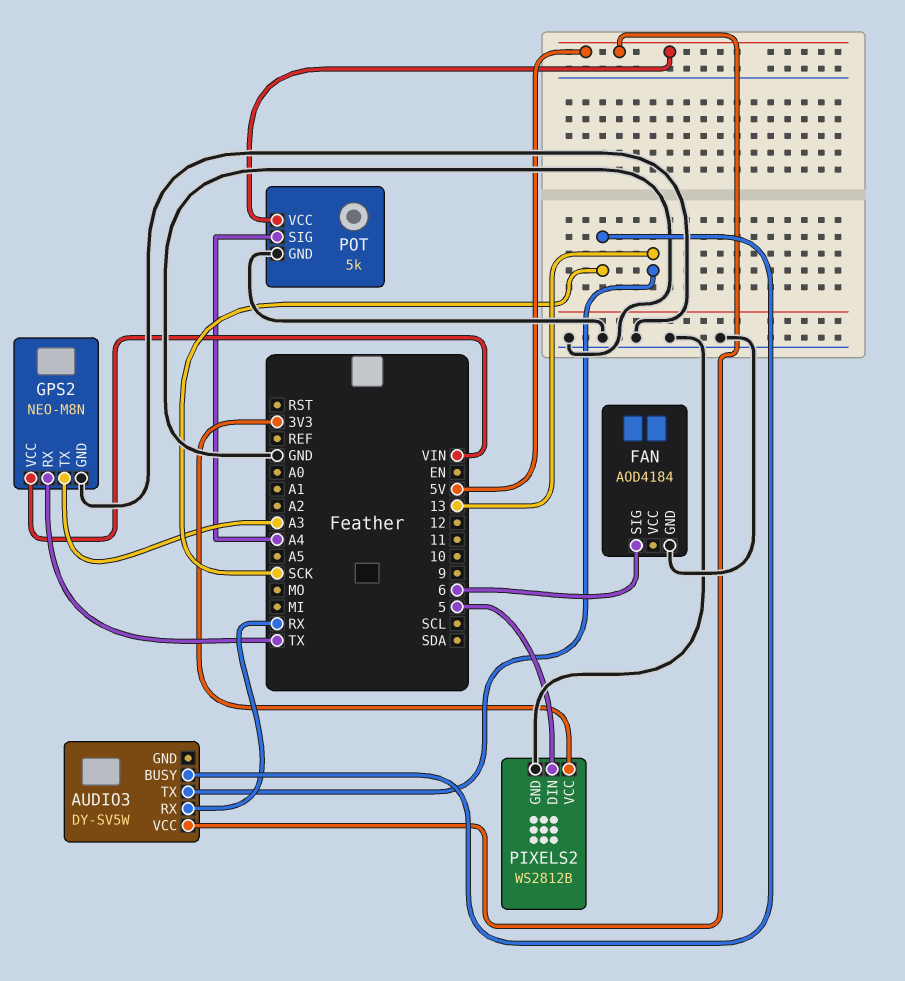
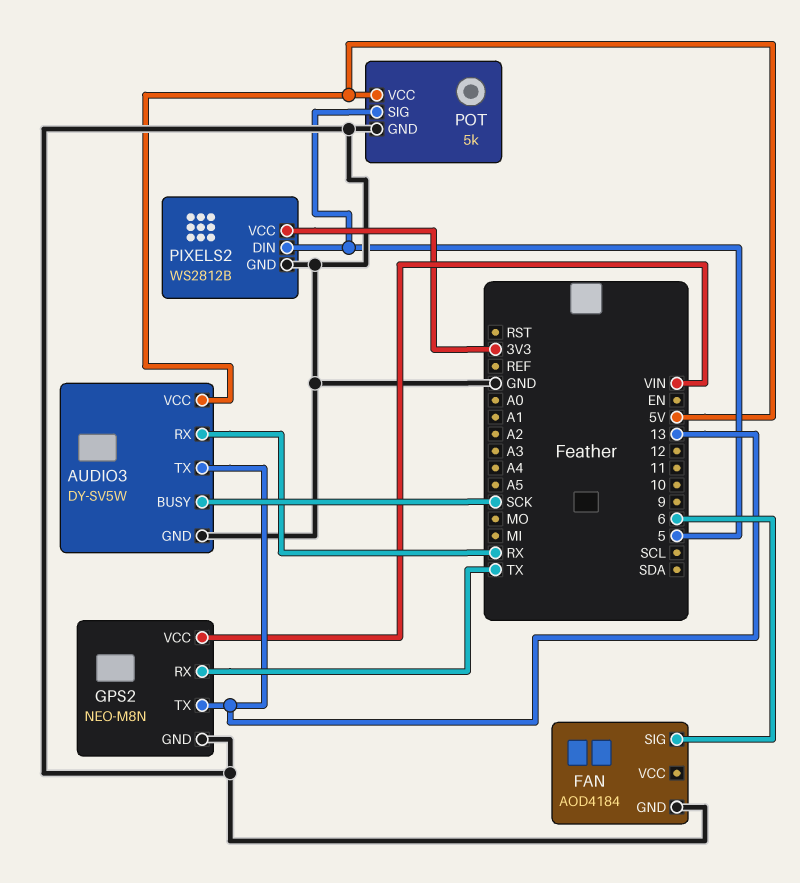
AUDIO3 pin GND: none -> GND
GPS2 pin TX: A3 -> 13
POT pin SIG: A4 -> 5

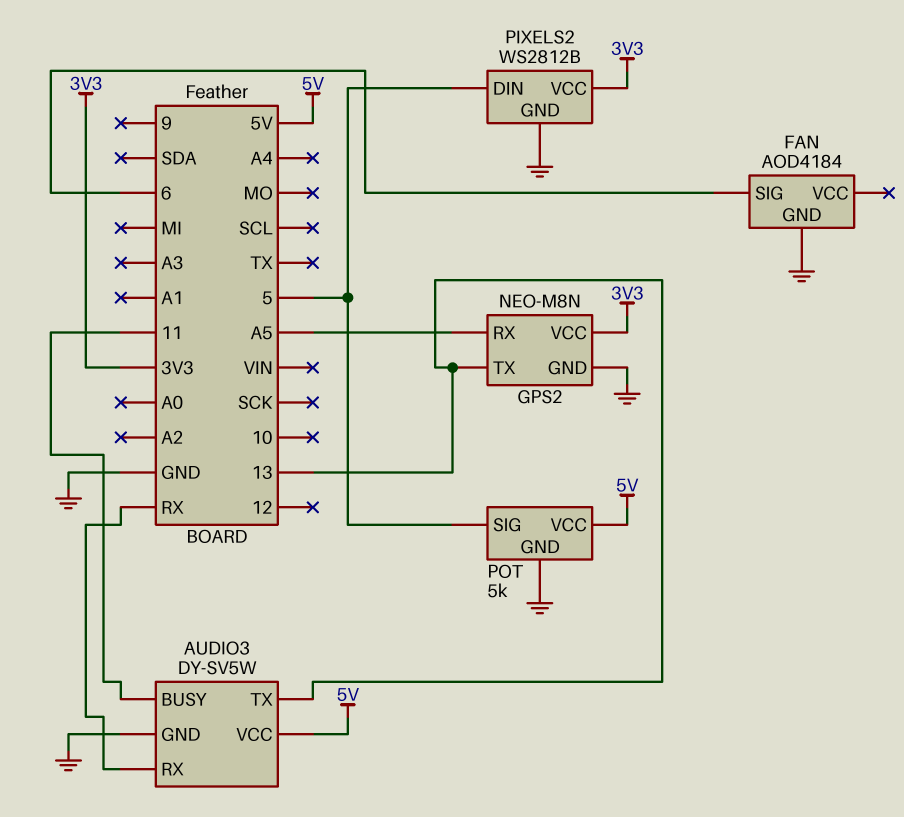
AUDIO3 pin BUSY: SCK -> 11
GPS2 pin RX: TX -> A5
GPS2 pin VCC: VIN -> 3V3

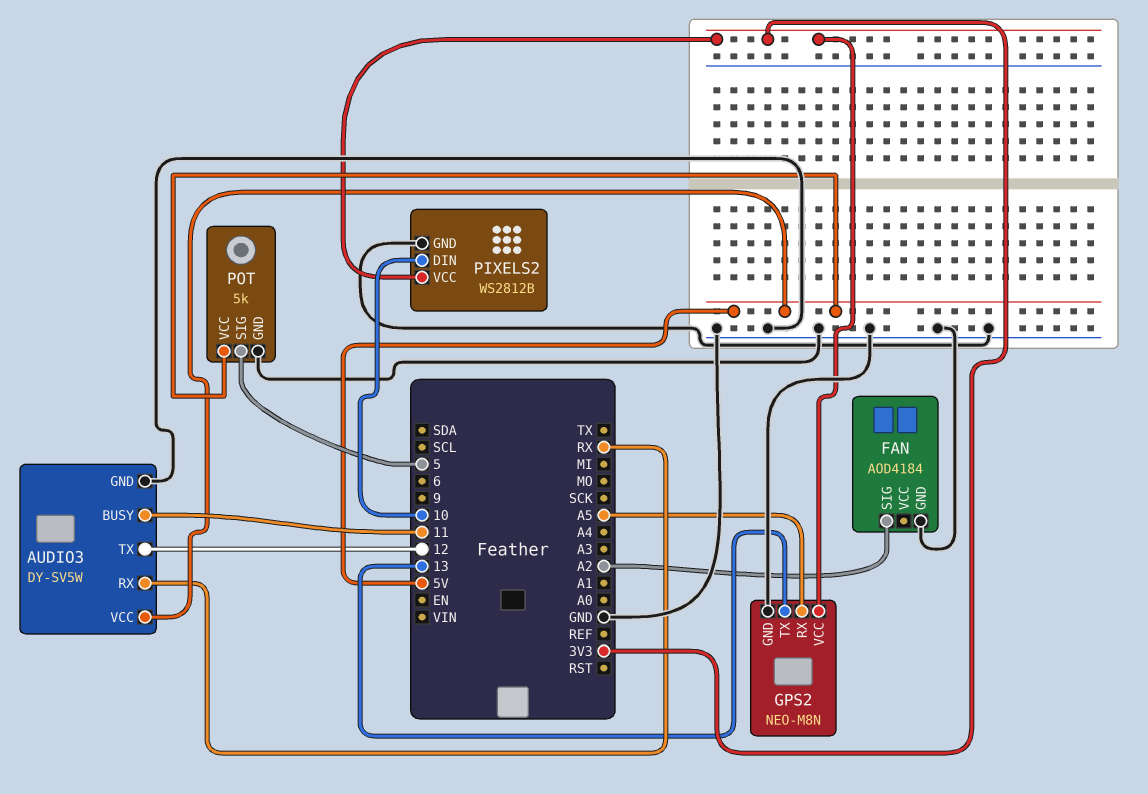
AUDIO3 pin TX: 13 -> 12
FAN pin SIG: 6 -> A2
PIXELS2 pin DIN: 5 -> 10

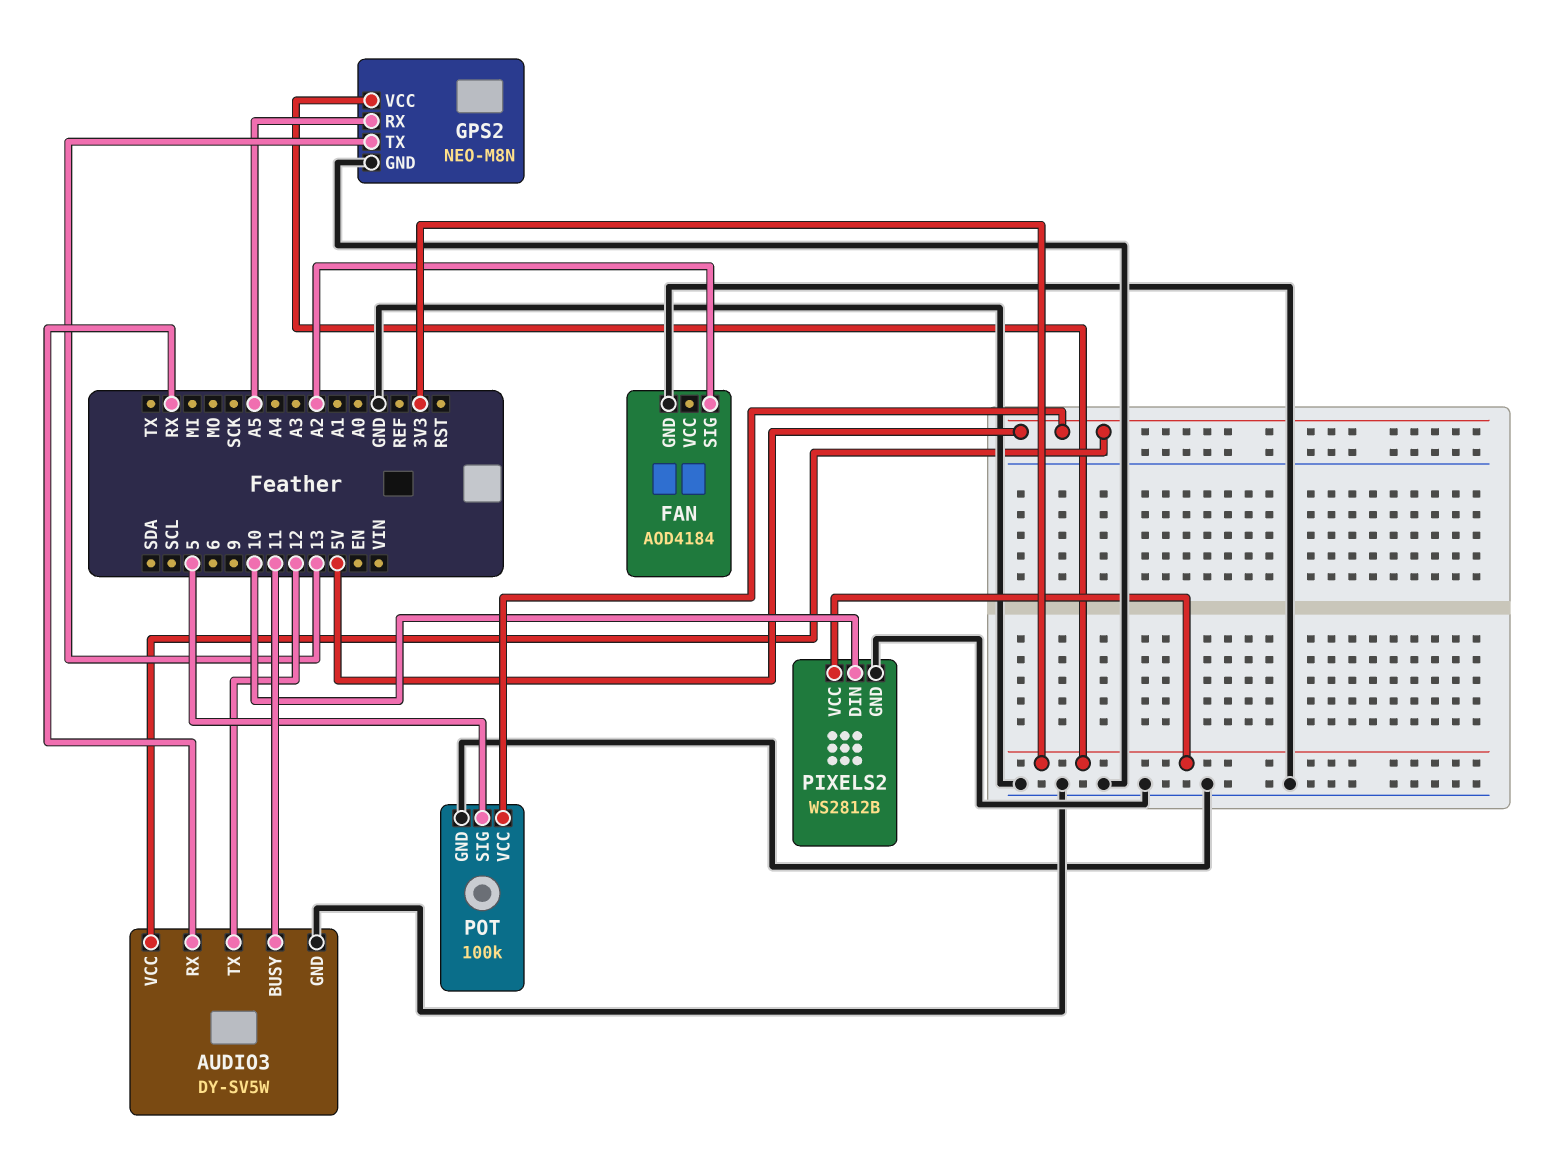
POT: 5k -> 100k

